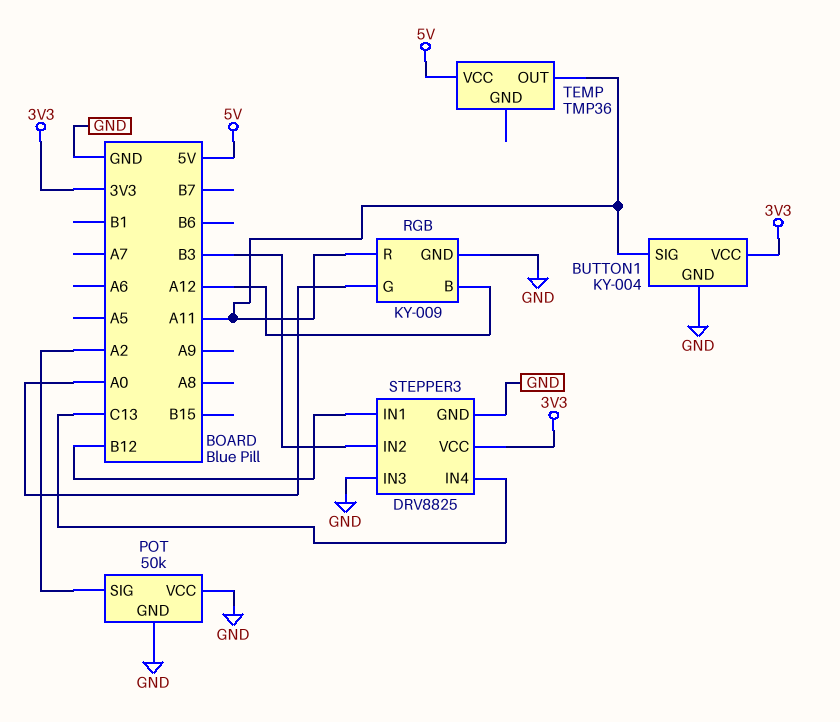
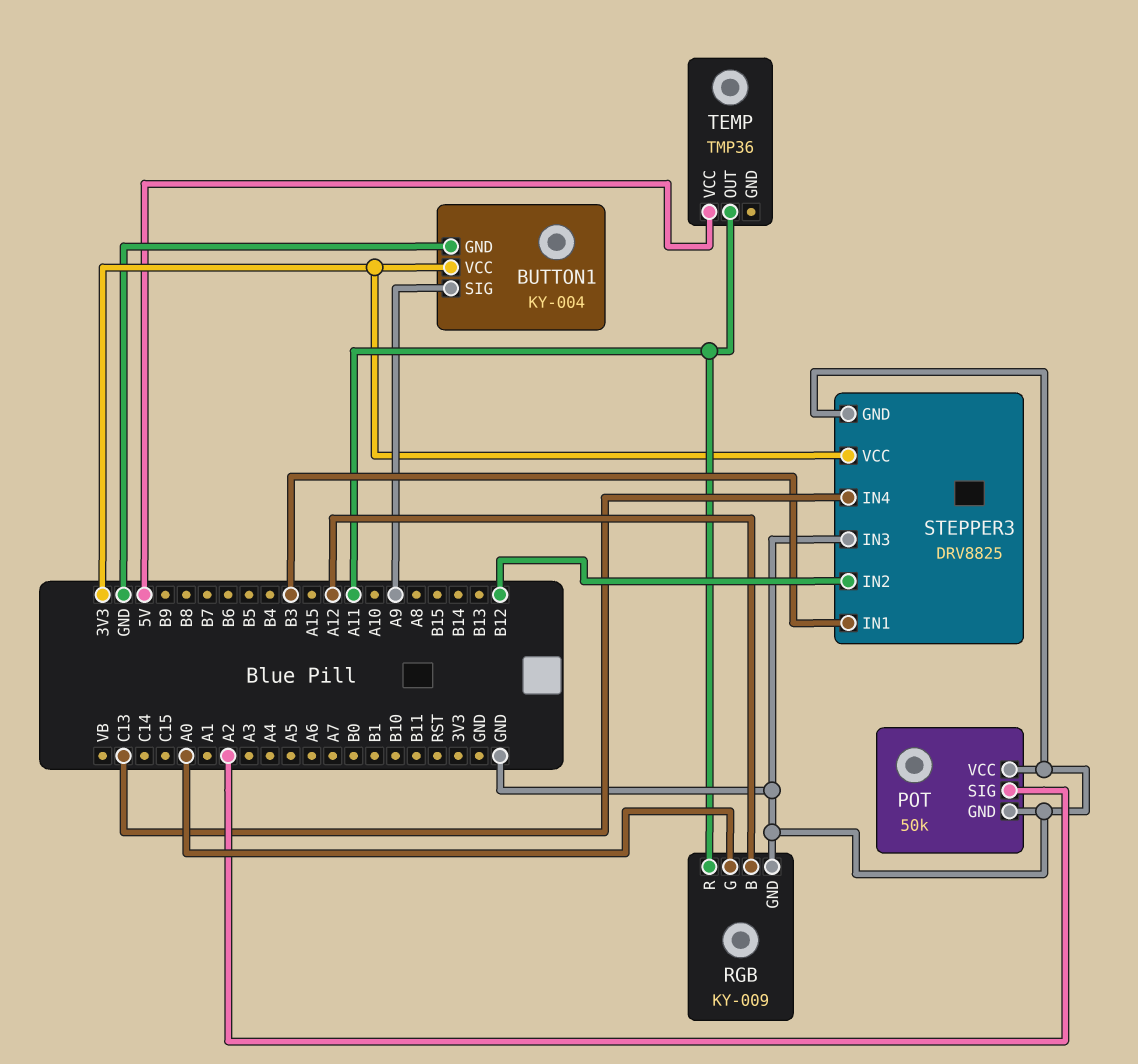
BUTTON1 pin SIG: A11 -> A9
STEPPER3 pin IN1: B12 -> B3
STEPPER3 pin IN2: B3 -> B12

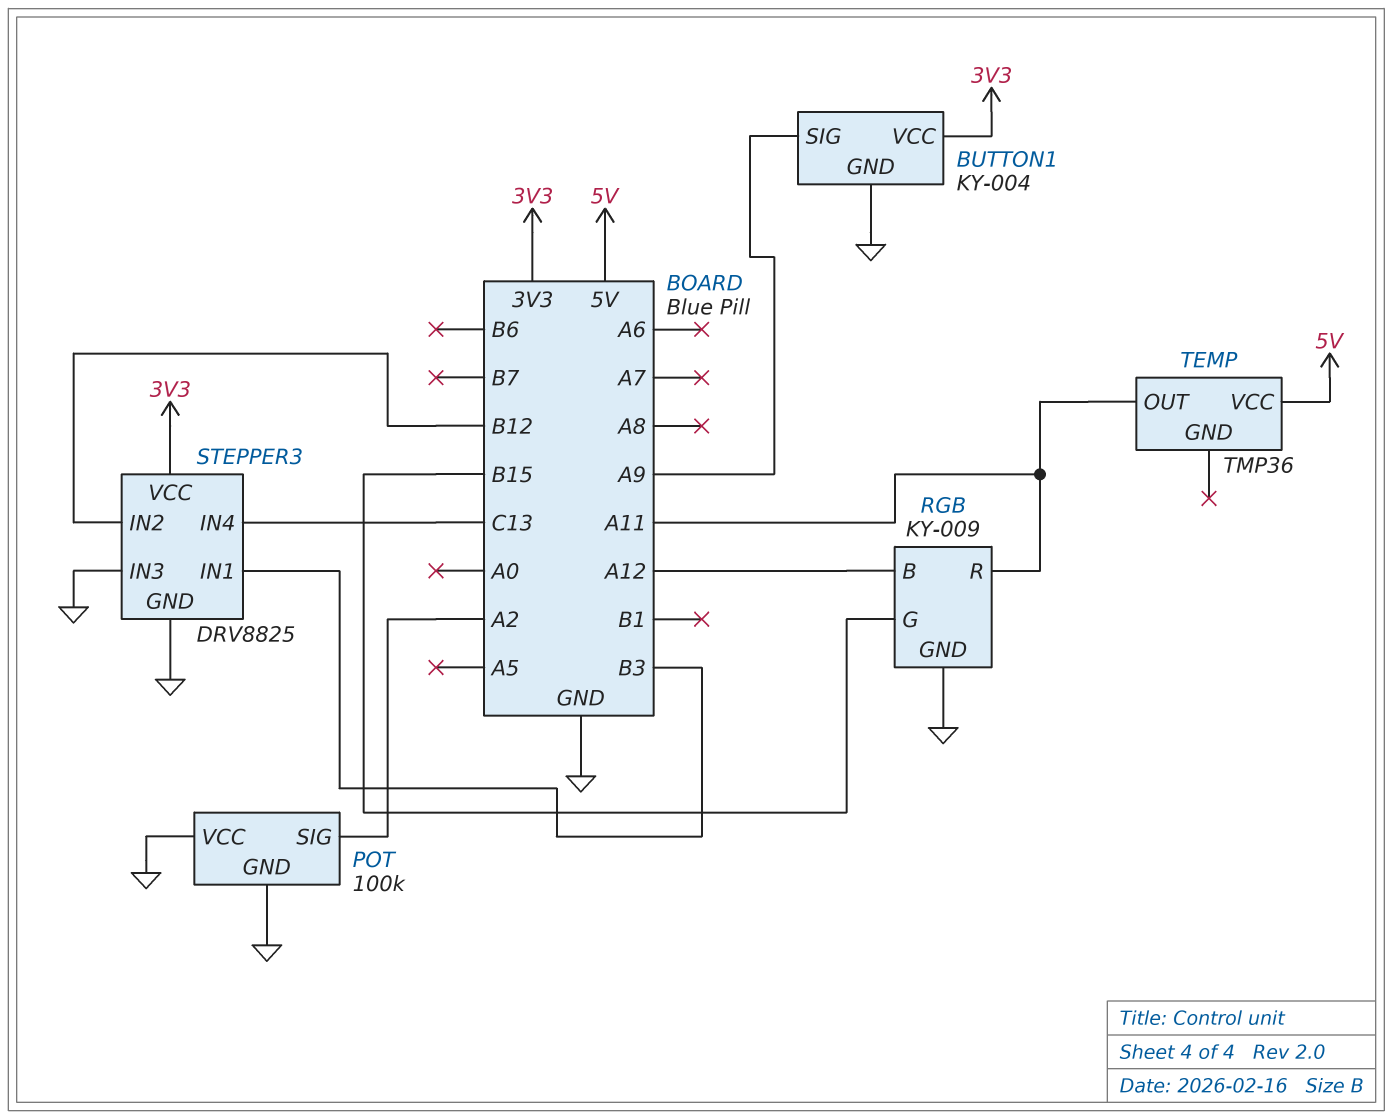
POT: 50k -> 100k
RGB pin G: A0 -> B15

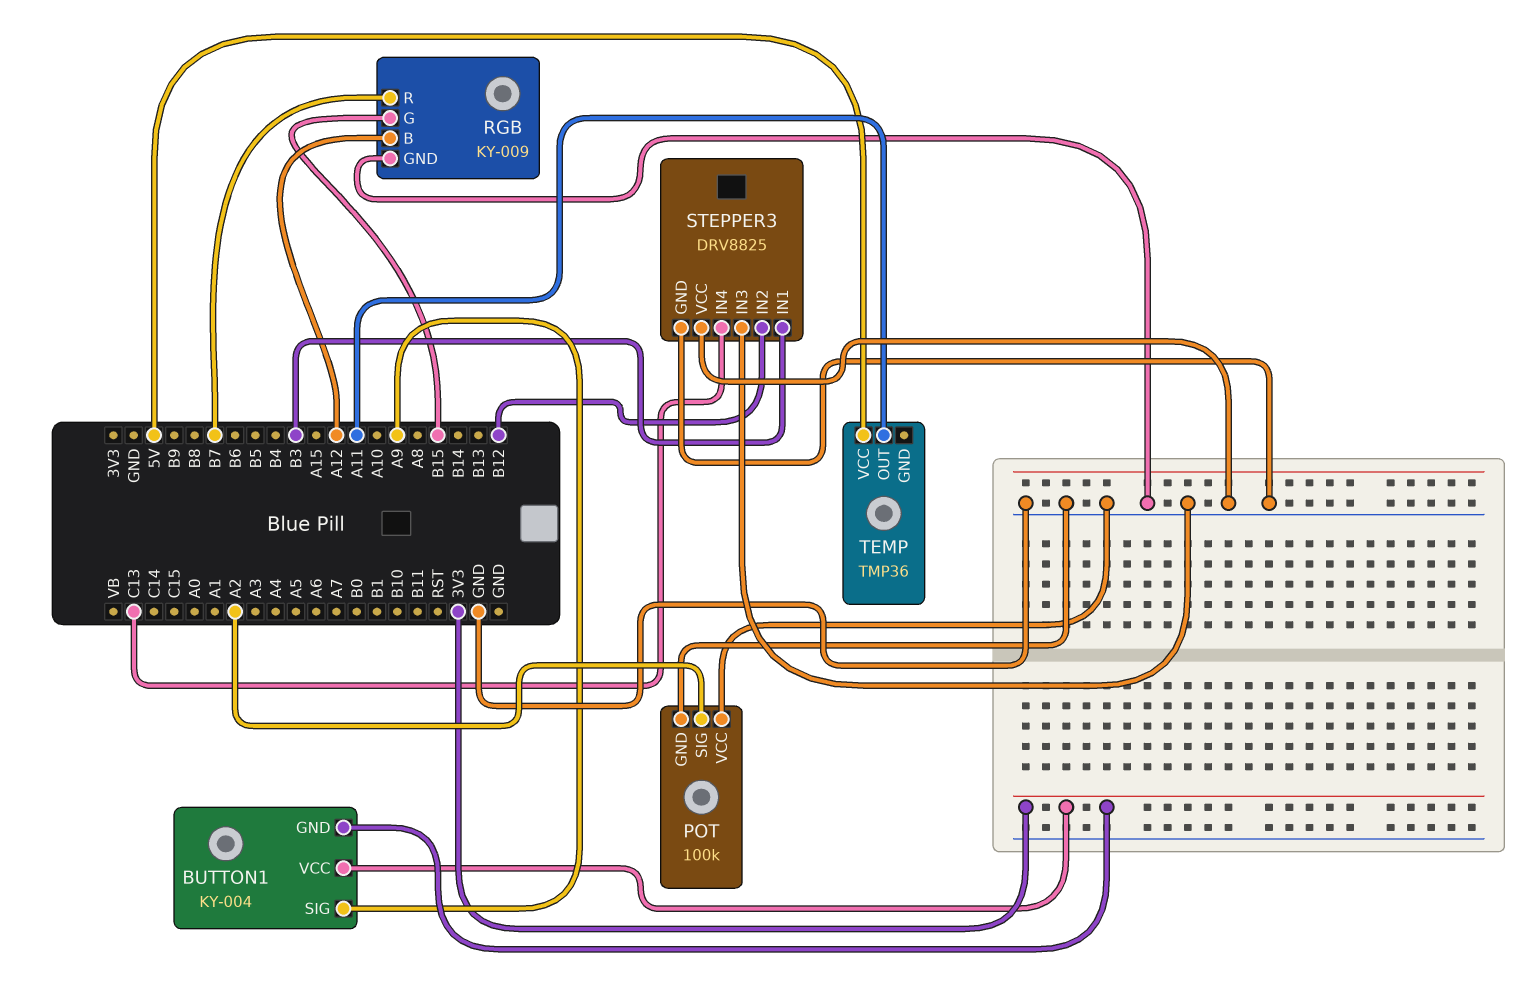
BUTTON1 pin GND: GND -> 3V3
RGB pin R: A11 -> B7
STEPPER3 pin VCC: 3V3 -> GND

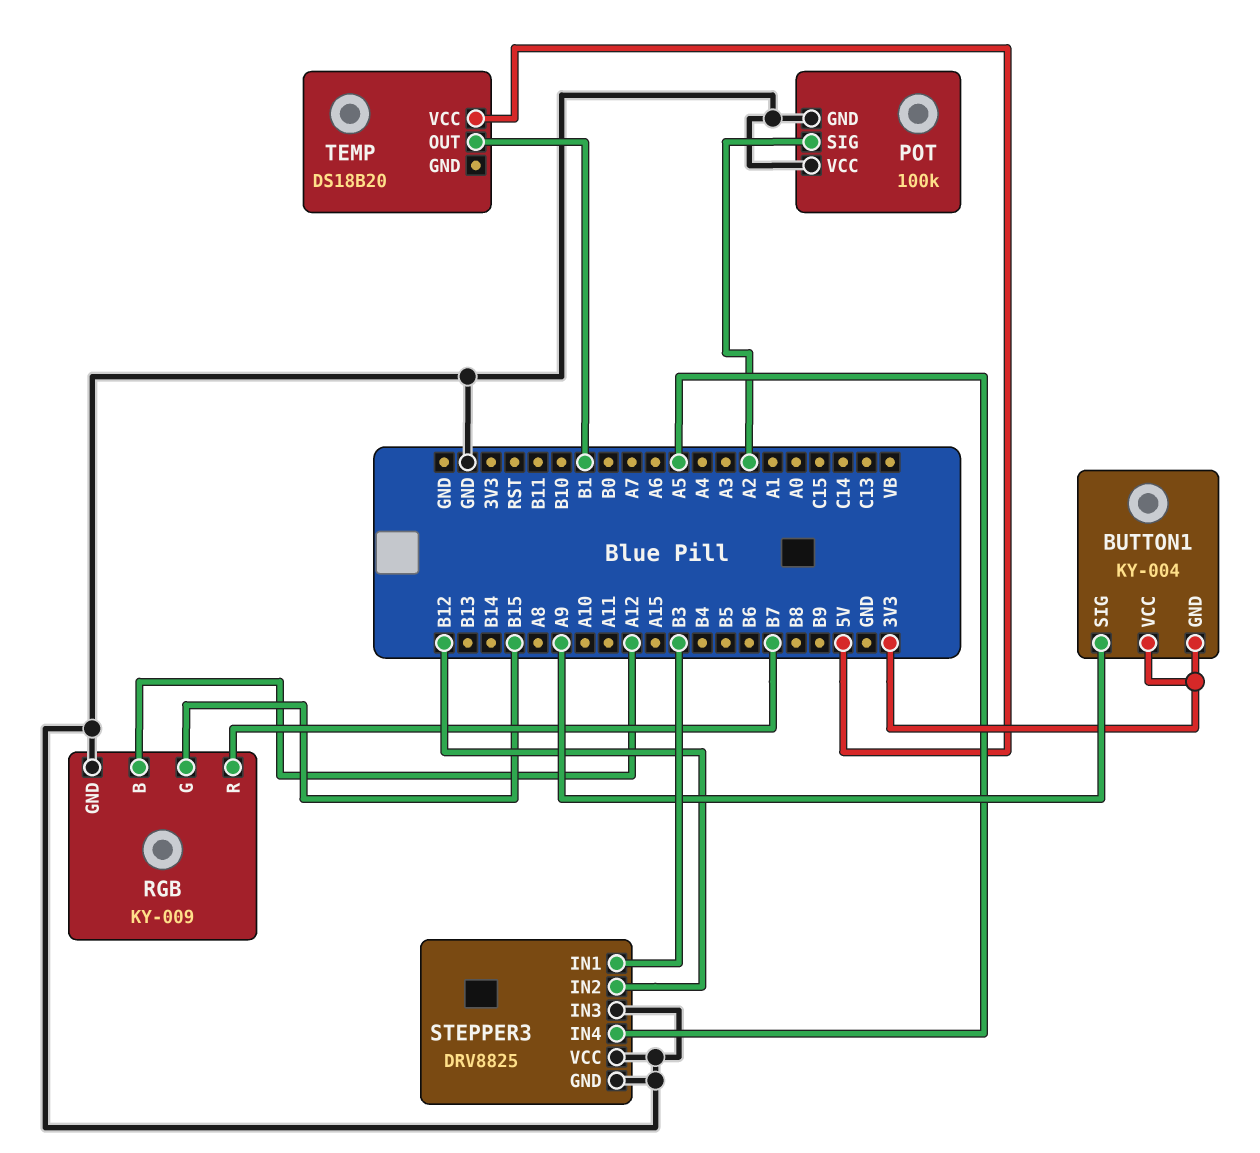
STEPPER3 pin IN4: C13 -> A5
TEMP: TMP36 -> DS18B20
TEMP pin OUT: A11 -> B1

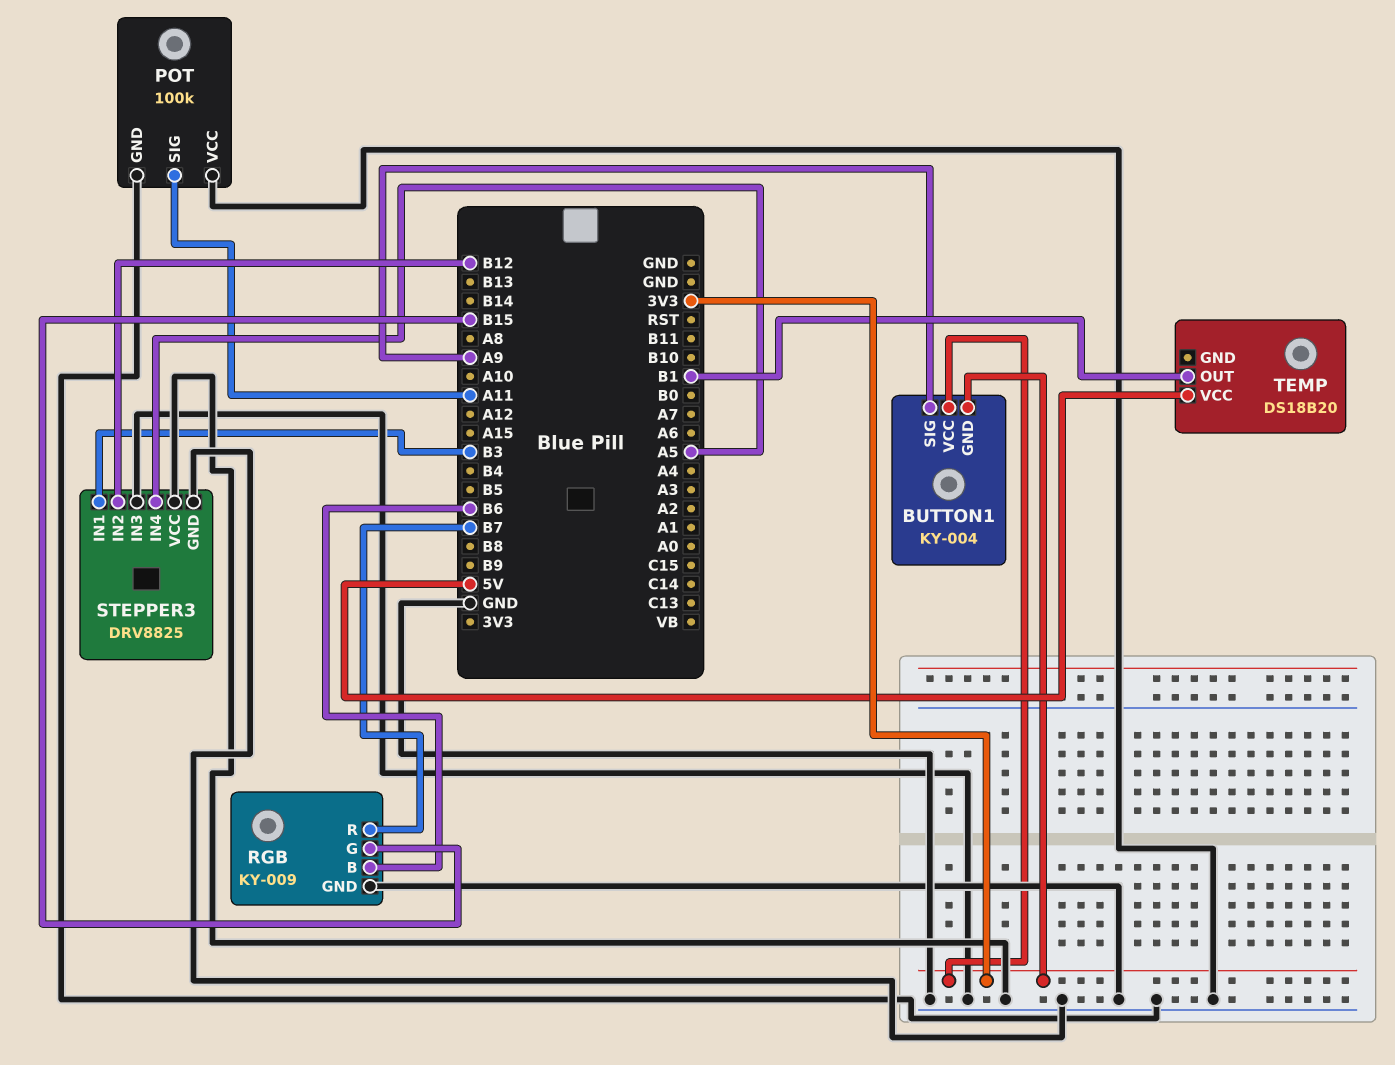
POT pin SIG: A2 -> A11
RGB pin B: A12 -> B6

